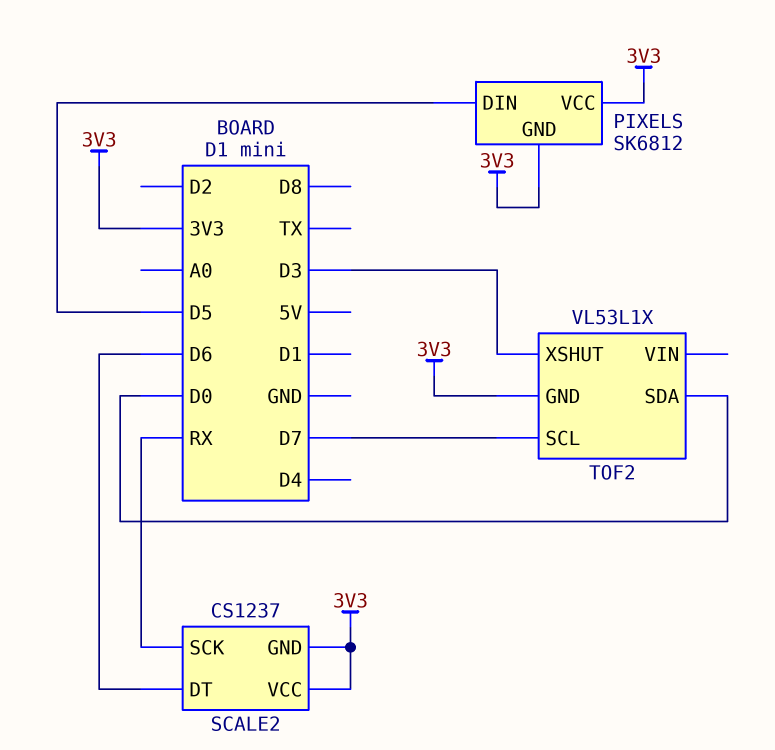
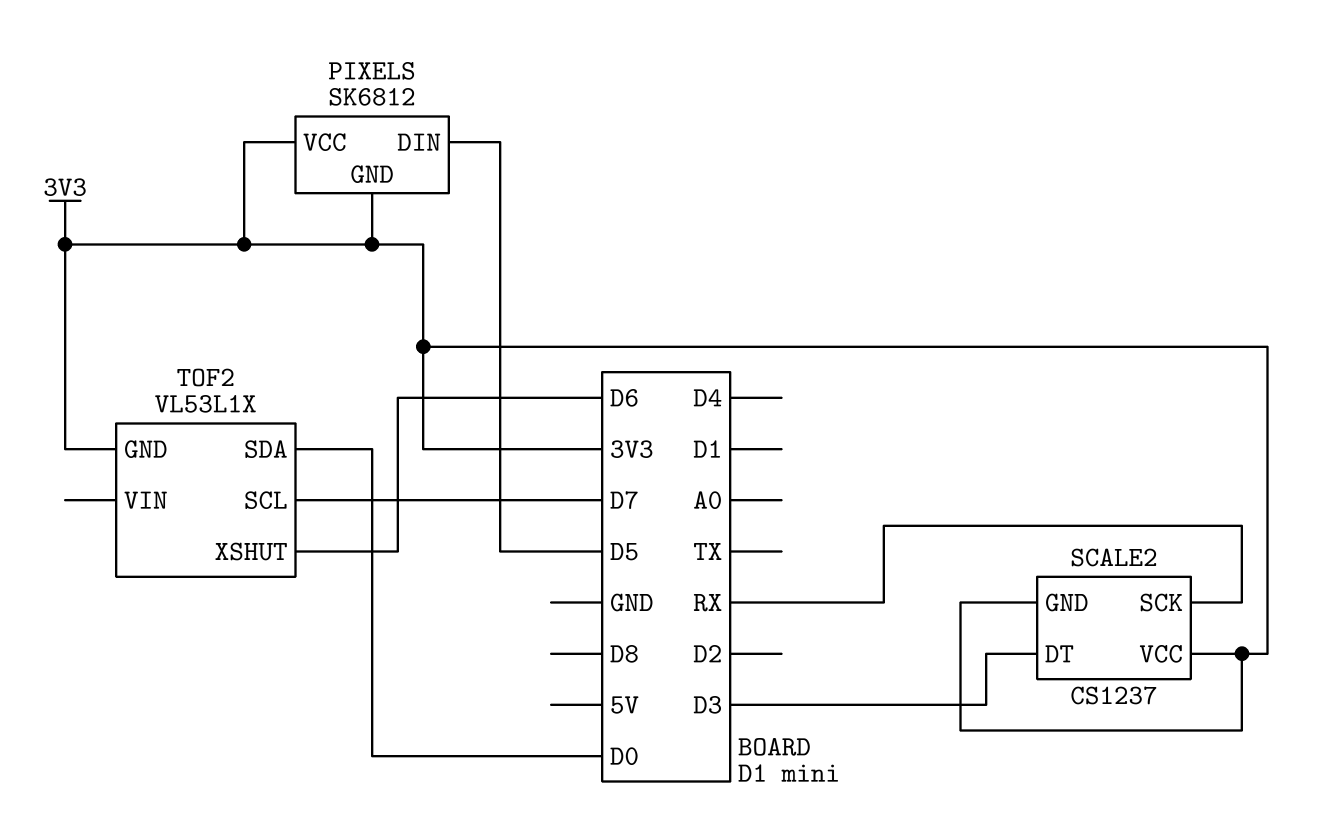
SCALE2 pin DT: D6 -> D3
TOF2 pin XSHUT: D3 -> D6

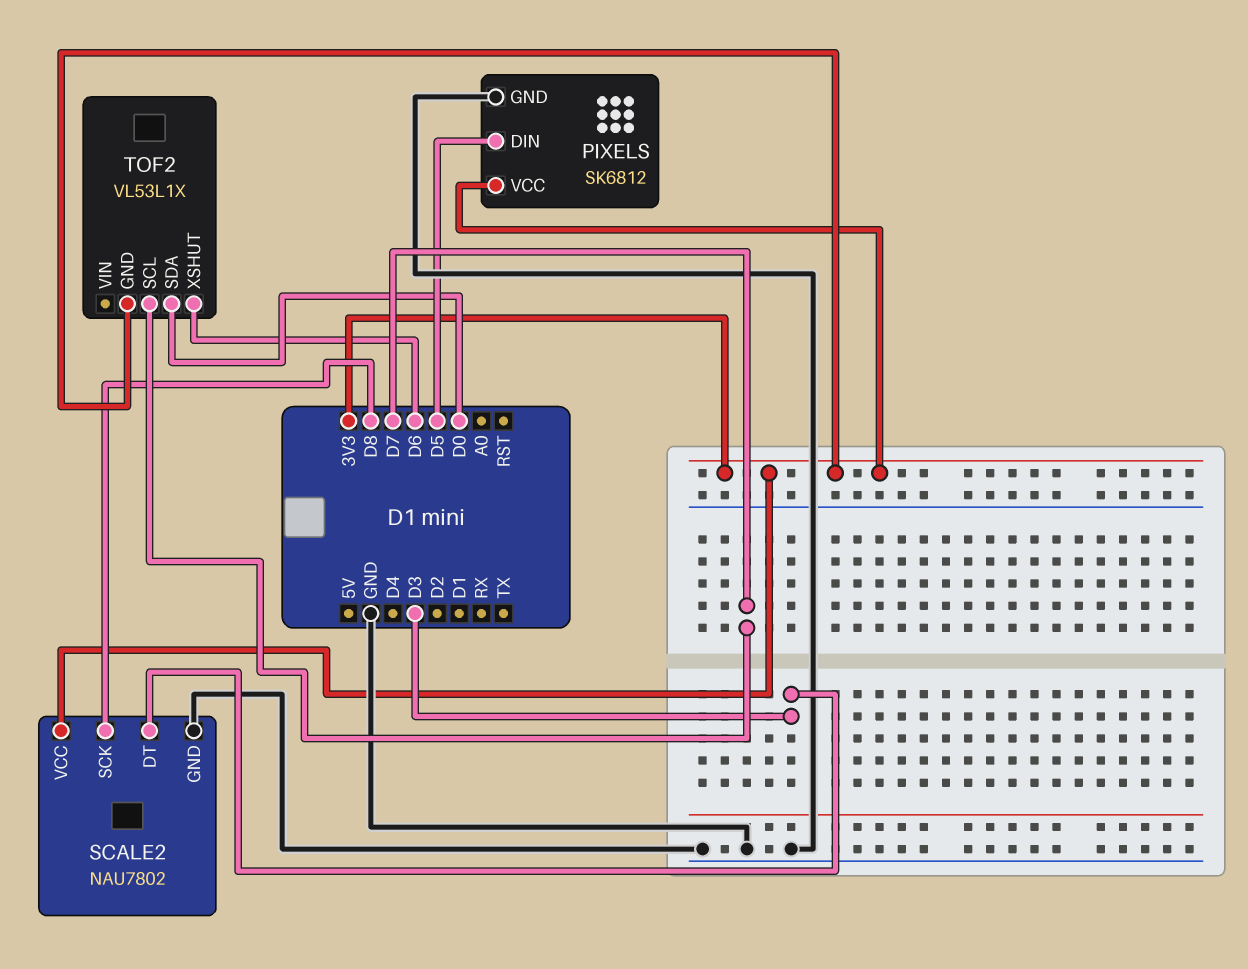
PIXELS pin GND: 3V3 -> GND
SCALE2: CS1237 -> NAU7802
SCALE2 pin GND: 3V3 -> GND
SCALE2 pin SCK: RX -> D8

